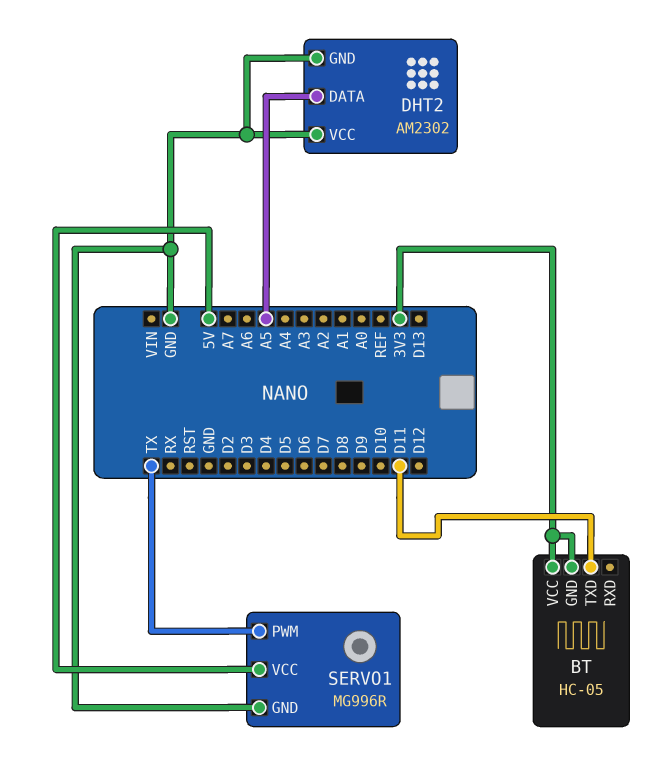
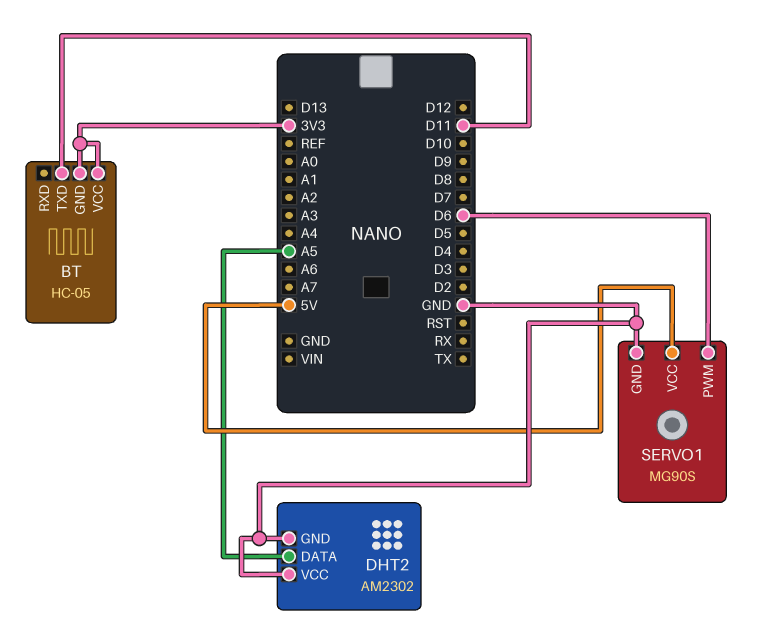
SERVO1: MG996R -> MG90S
SERVO1 pin PWM: TX -> D6

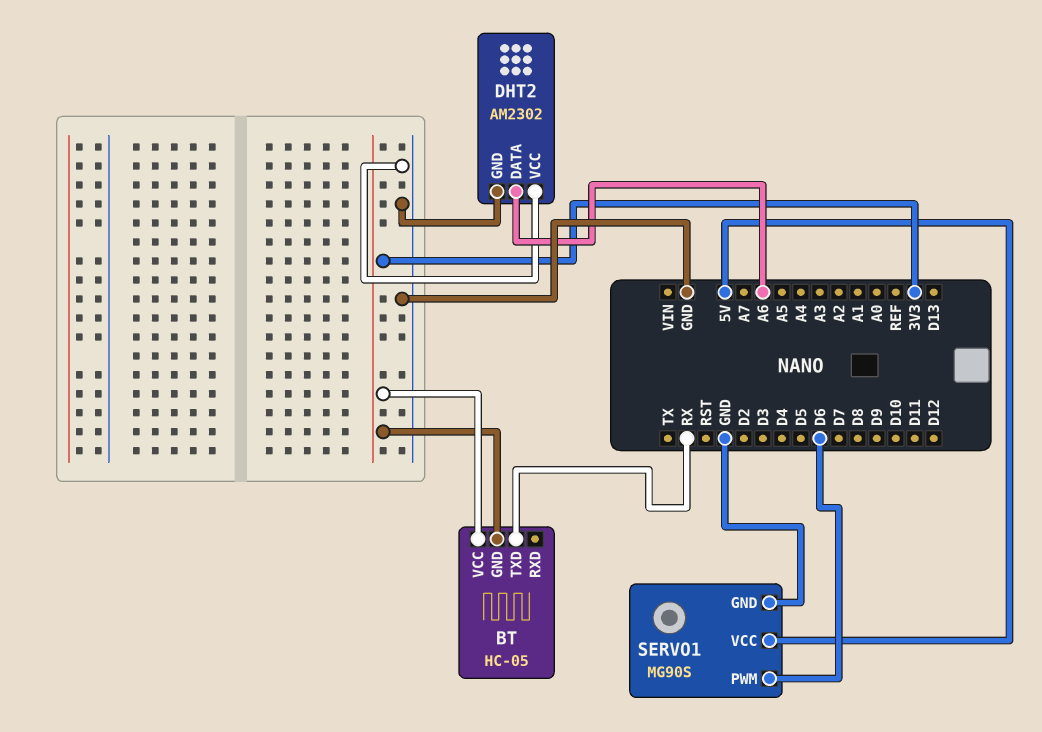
BT pin TXD: D11 -> RX
DHT2 pin DATA: A5 -> A6

